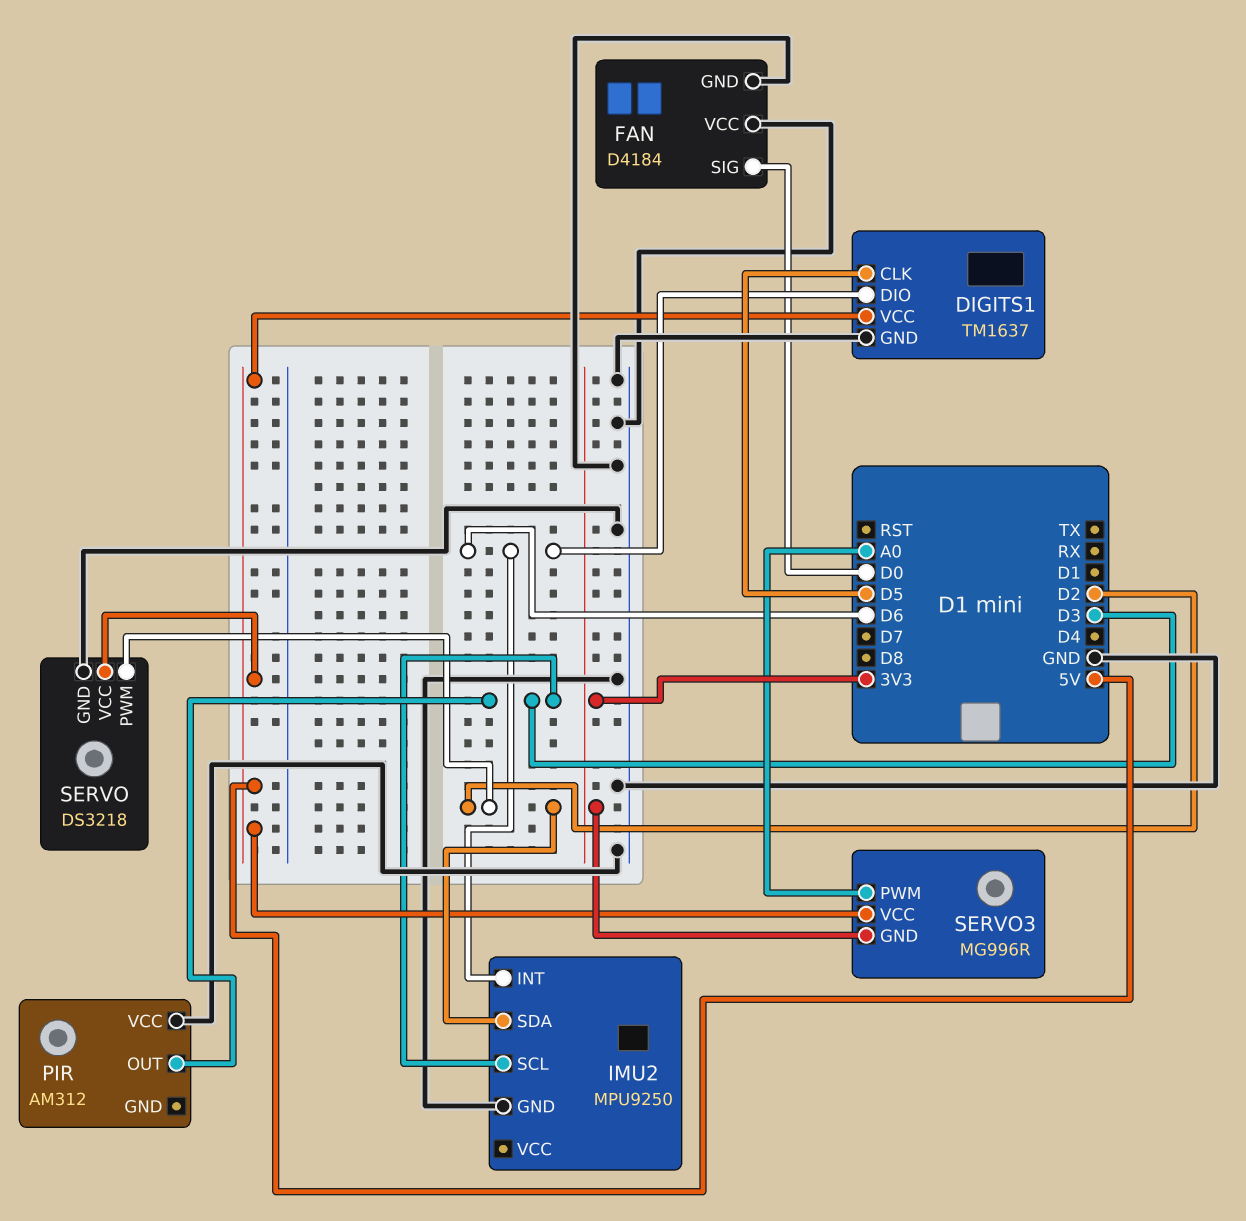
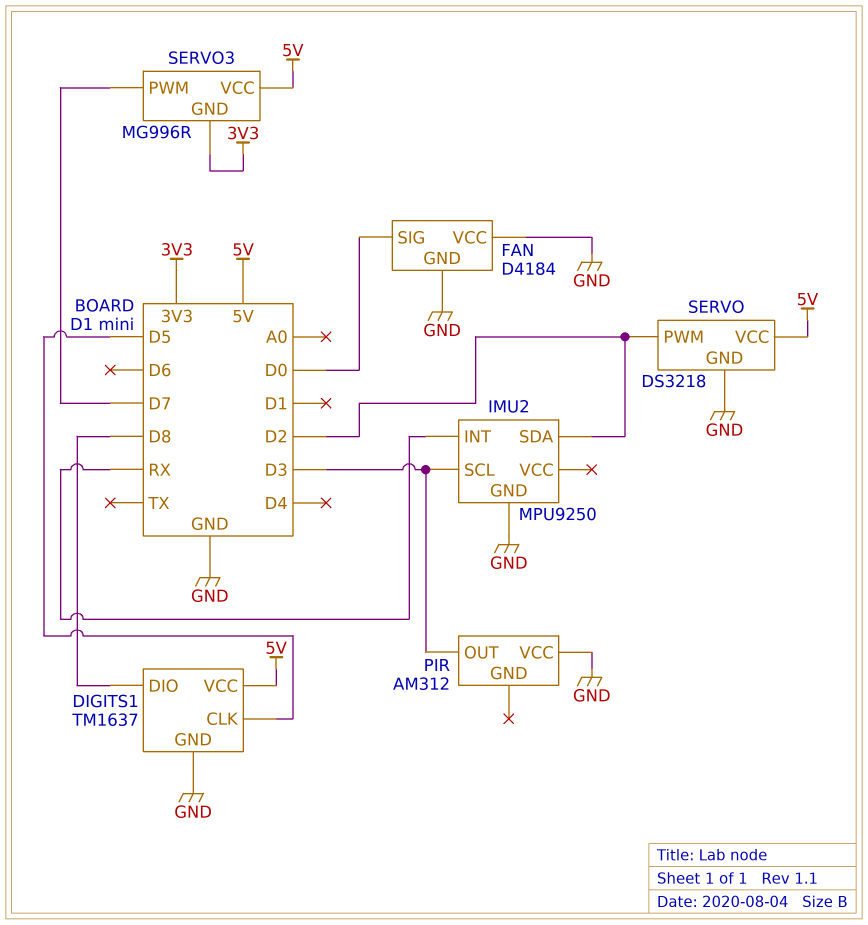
DIGITS1 pin DIO: D6 -> D8
IMU2 pin INT: D6 -> RX
SERVO3 pin PWM: A0 -> D7

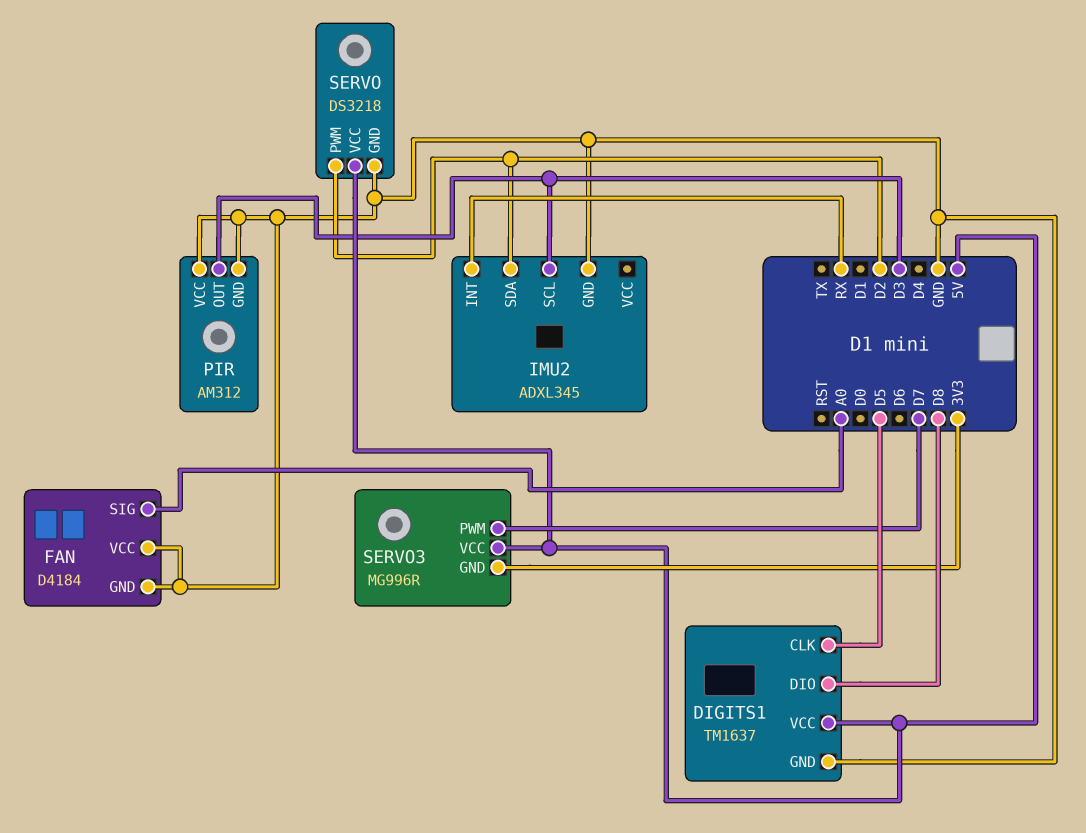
FAN pin SIG: D0 -> A0
IMU2: MPU9250 -> ADXL345
PIR pin GND: none -> GND

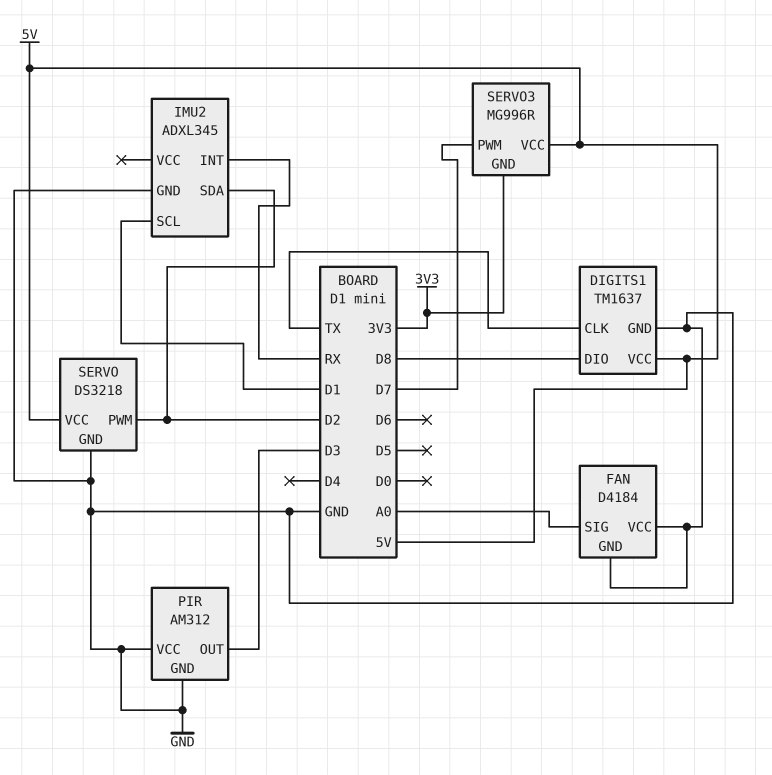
DIGITS1 pin CLK: D5 -> TX
IMU2 pin SCL: D3 -> D1

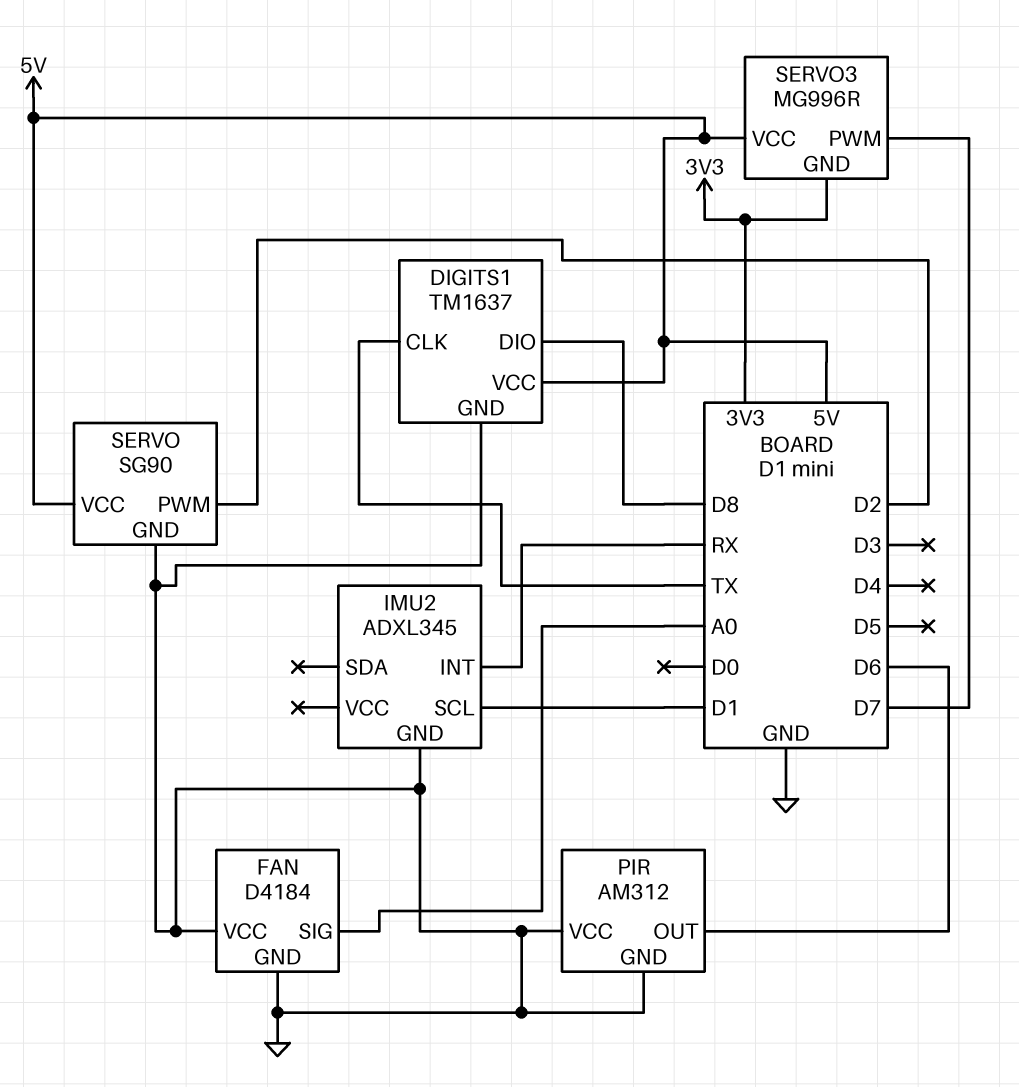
IMU2 pin SDA: D2 -> none
PIR pin OUT: D3 -> D6
SERVO: DS3218 -> SG90

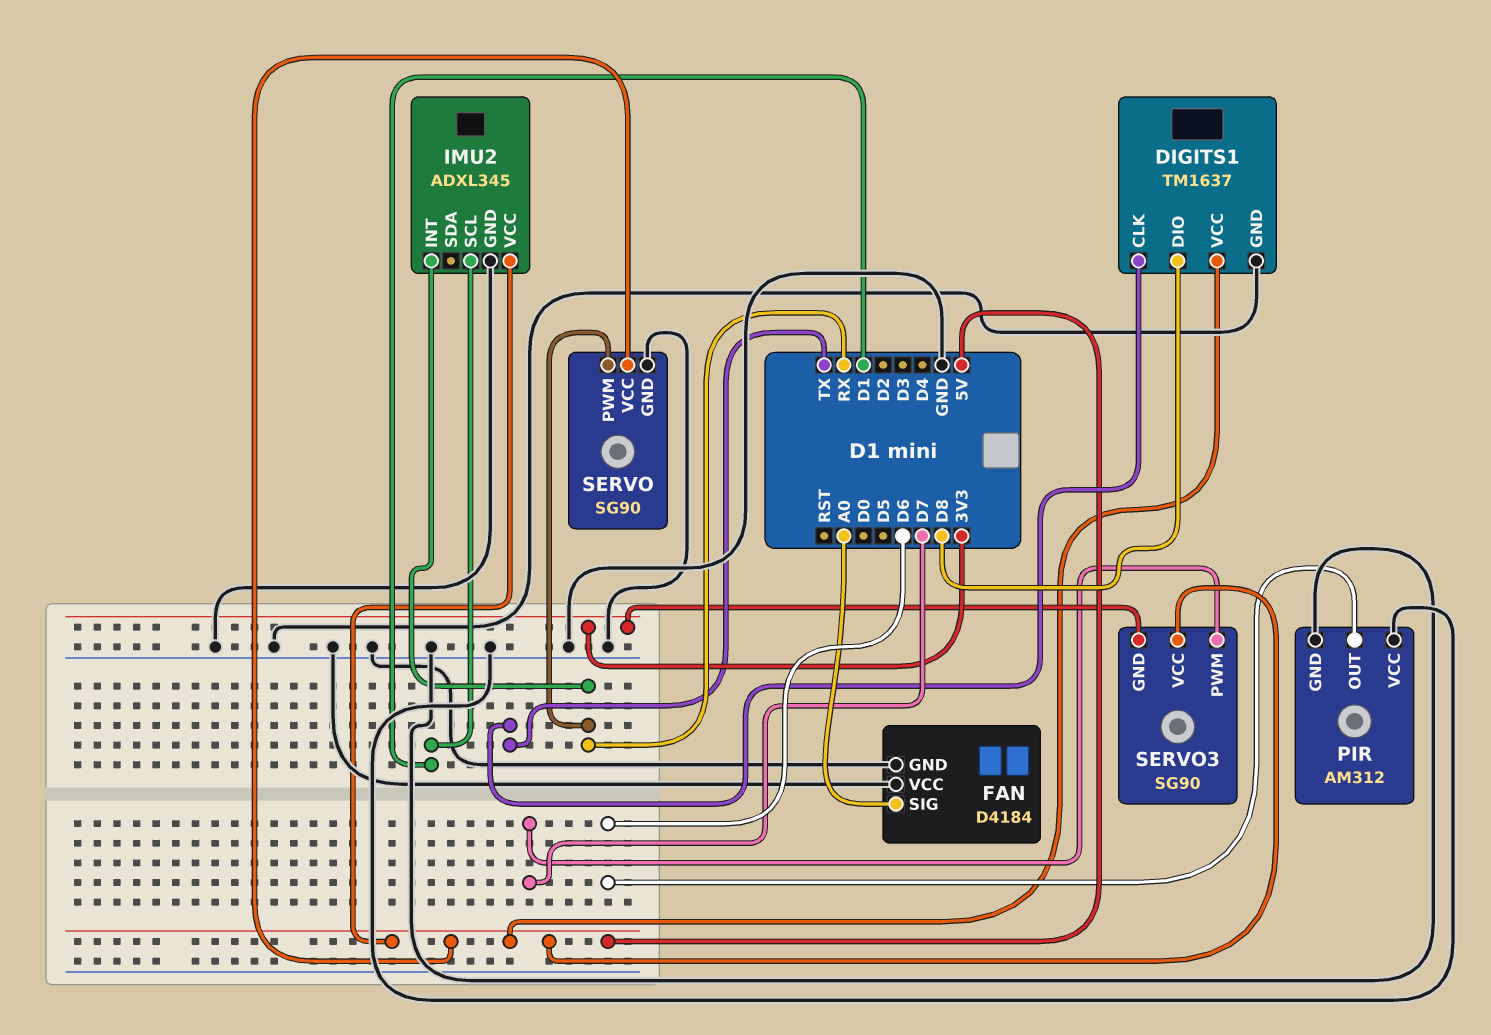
IMU2 pin VCC: none -> 5V
SERVO pin PWM: D2 -> RX
SERVO3: MG996R -> SG90

